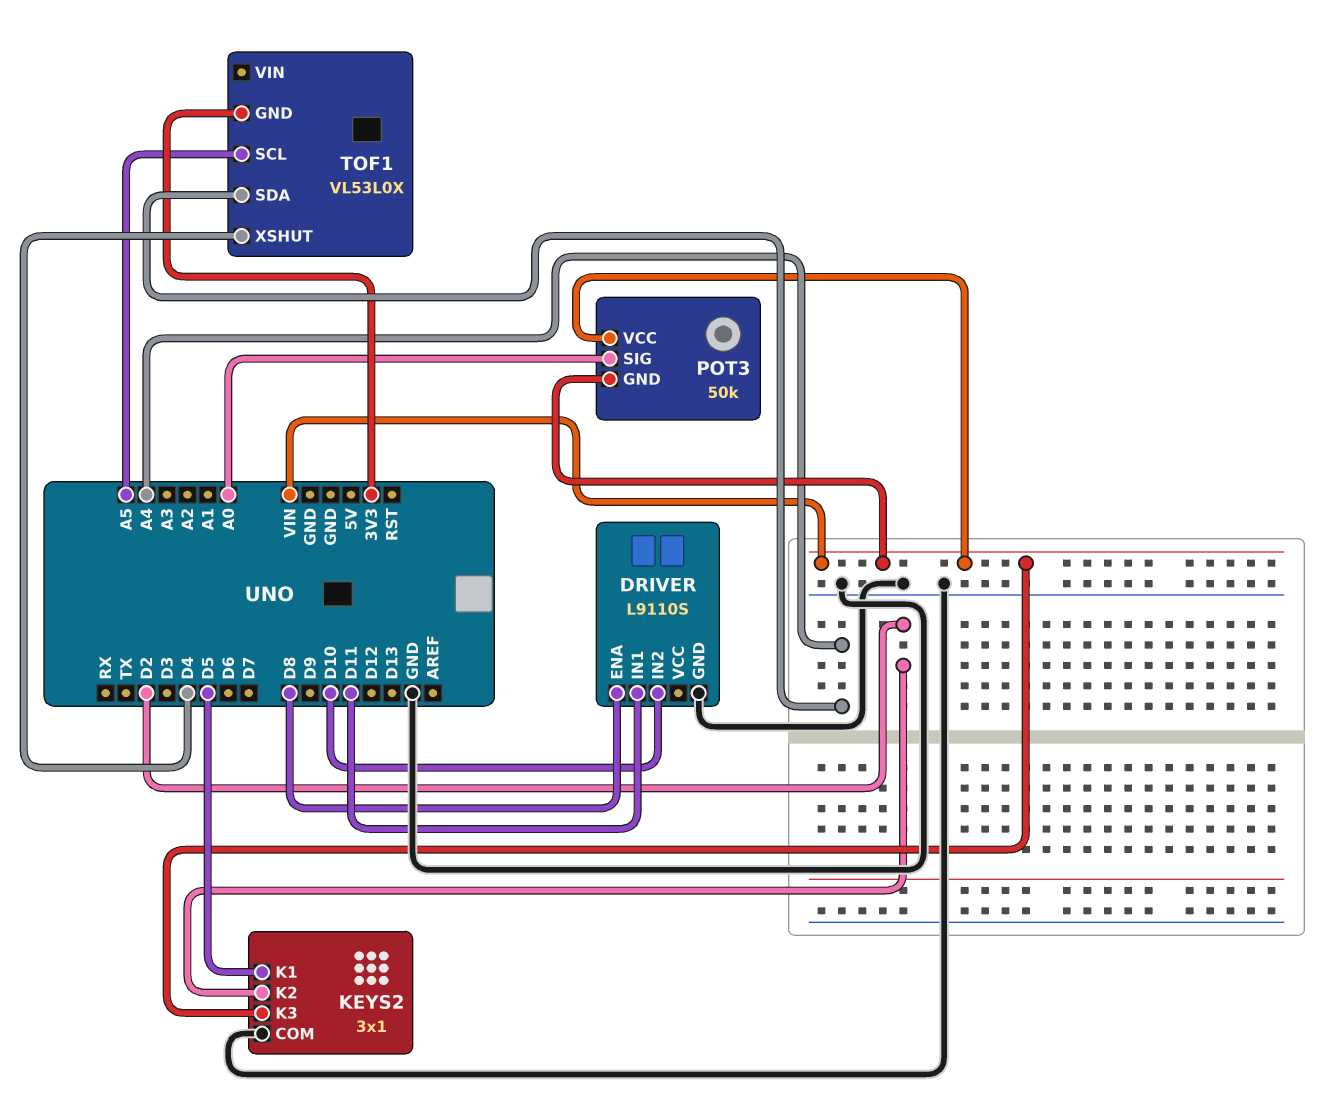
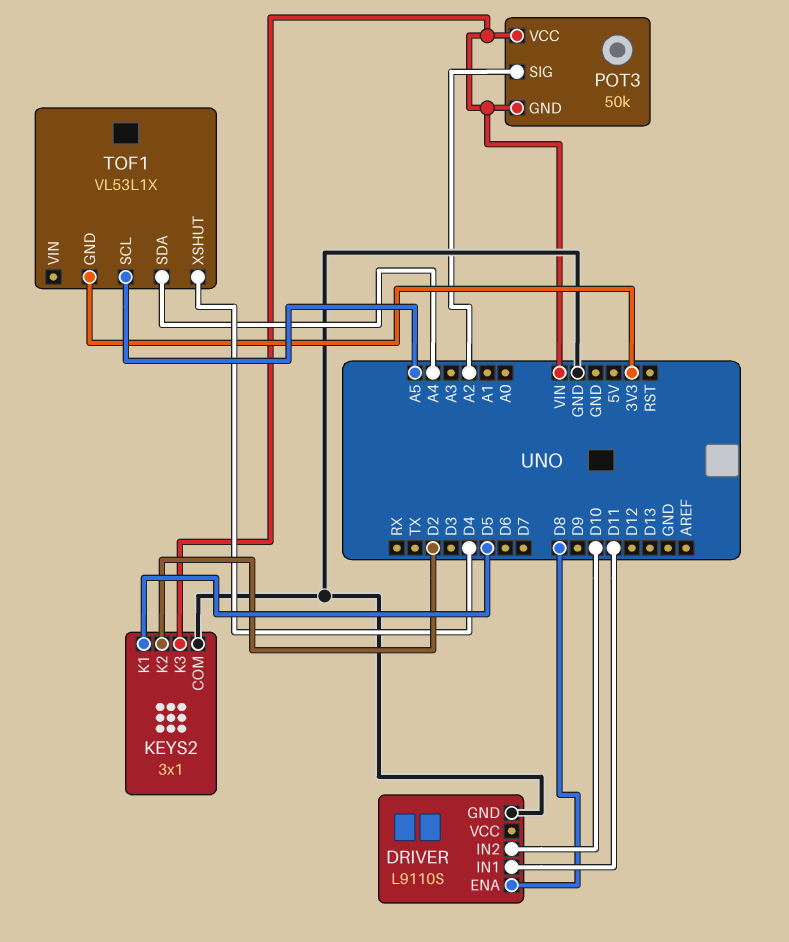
POT3 pin SIG: A0 -> A2
TOF1: VL53L0X -> VL53L1X

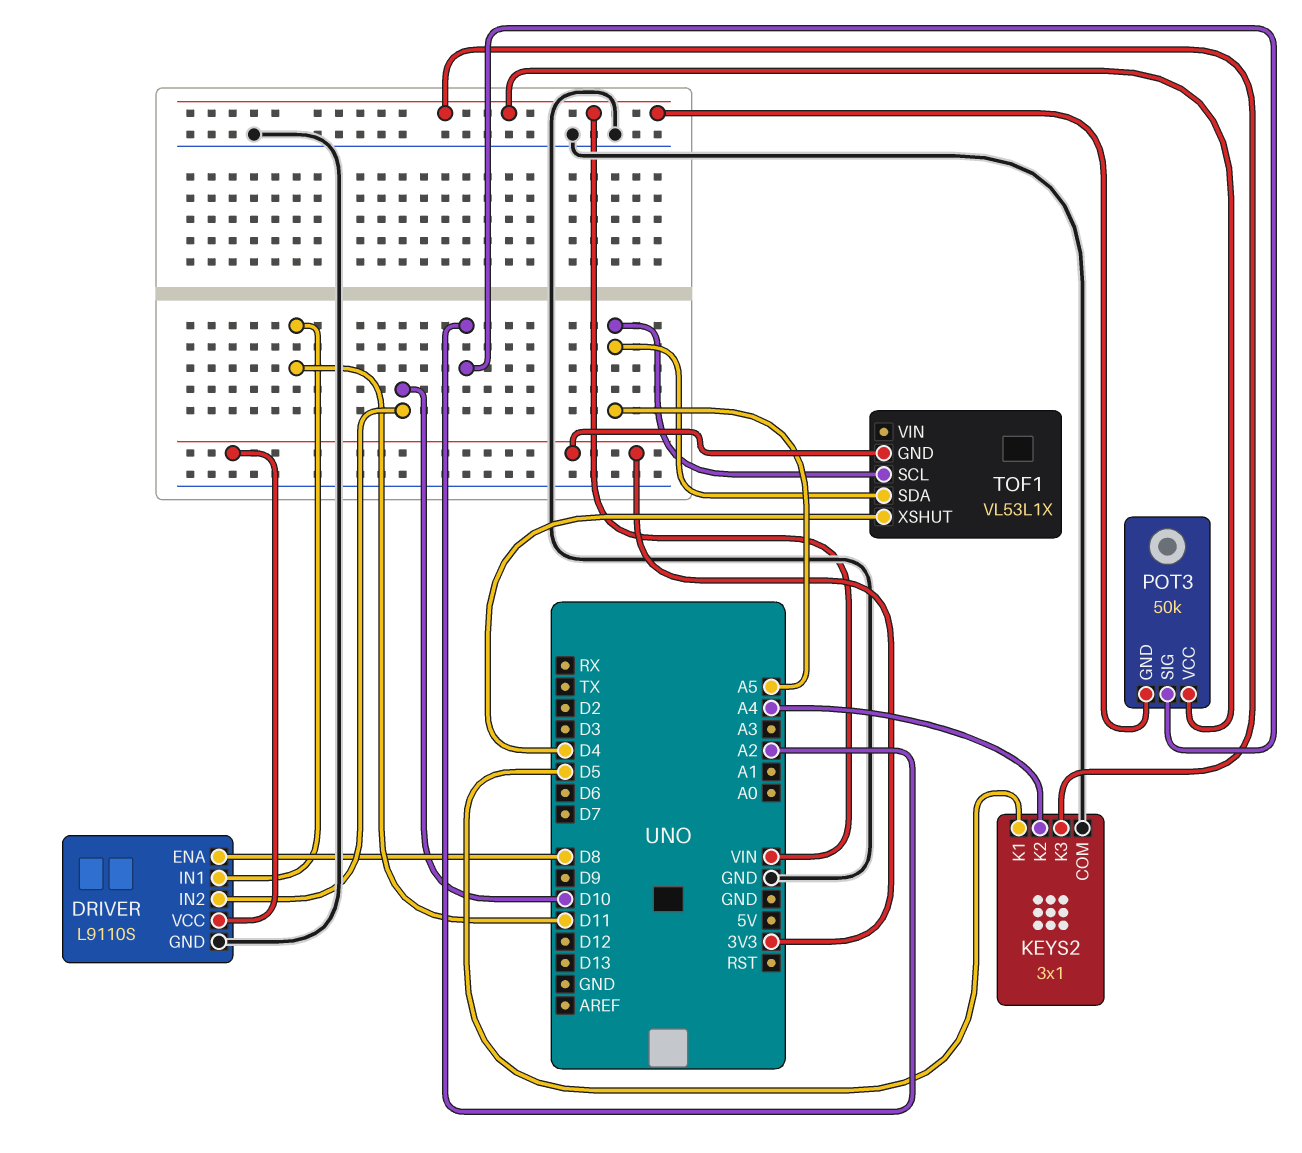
DRIVER pin VCC: none -> 3V3
KEYS2 pin K2: D2 -> A4
TOF1 pin SDA: A4 -> A5

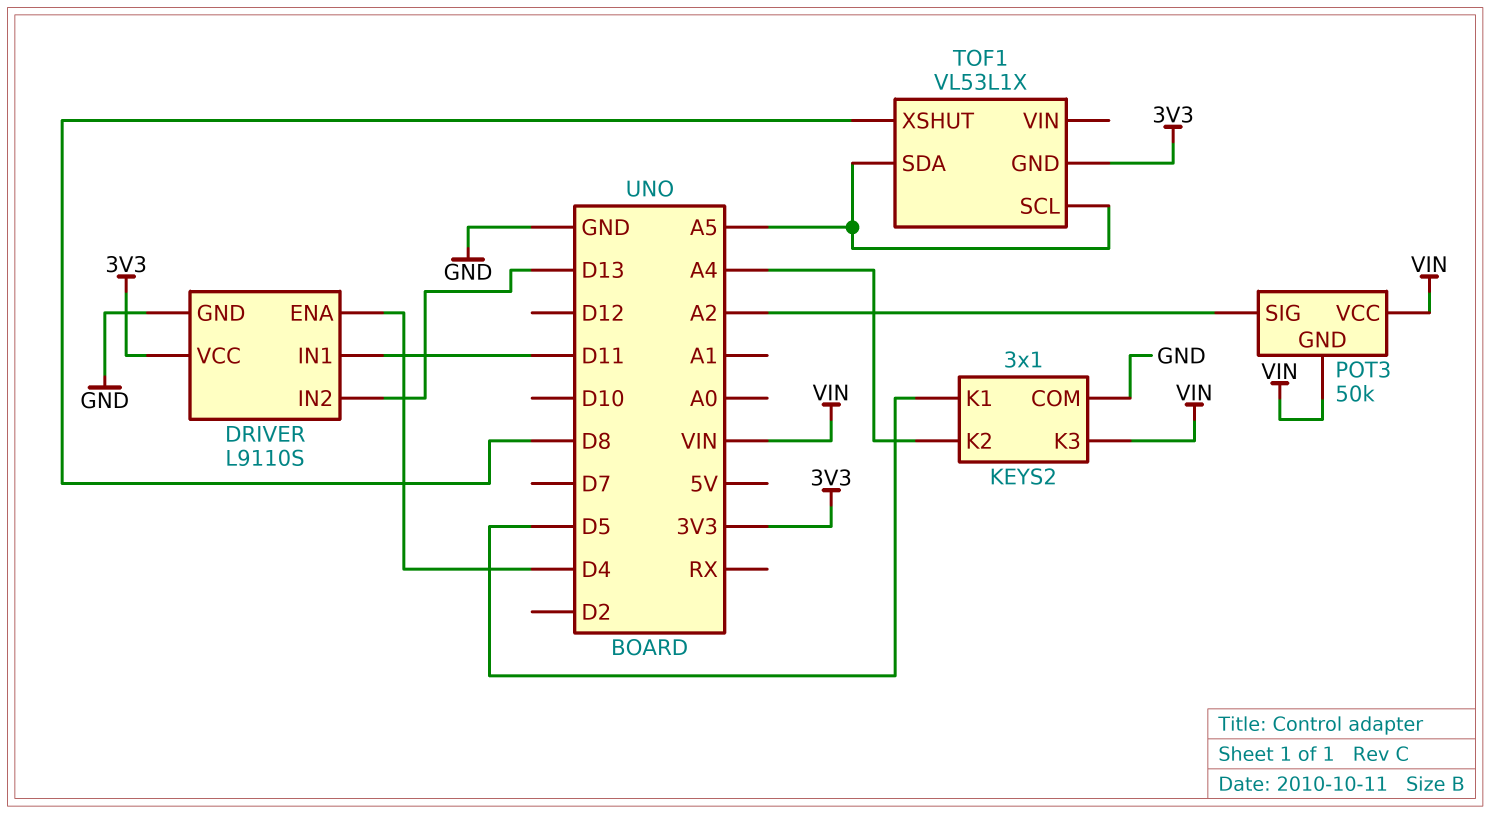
DRIVER pin ENA: D8 -> D4
DRIVER pin IN2: D10 -> D13
TOF1 pin XSHUT: D4 -> D8

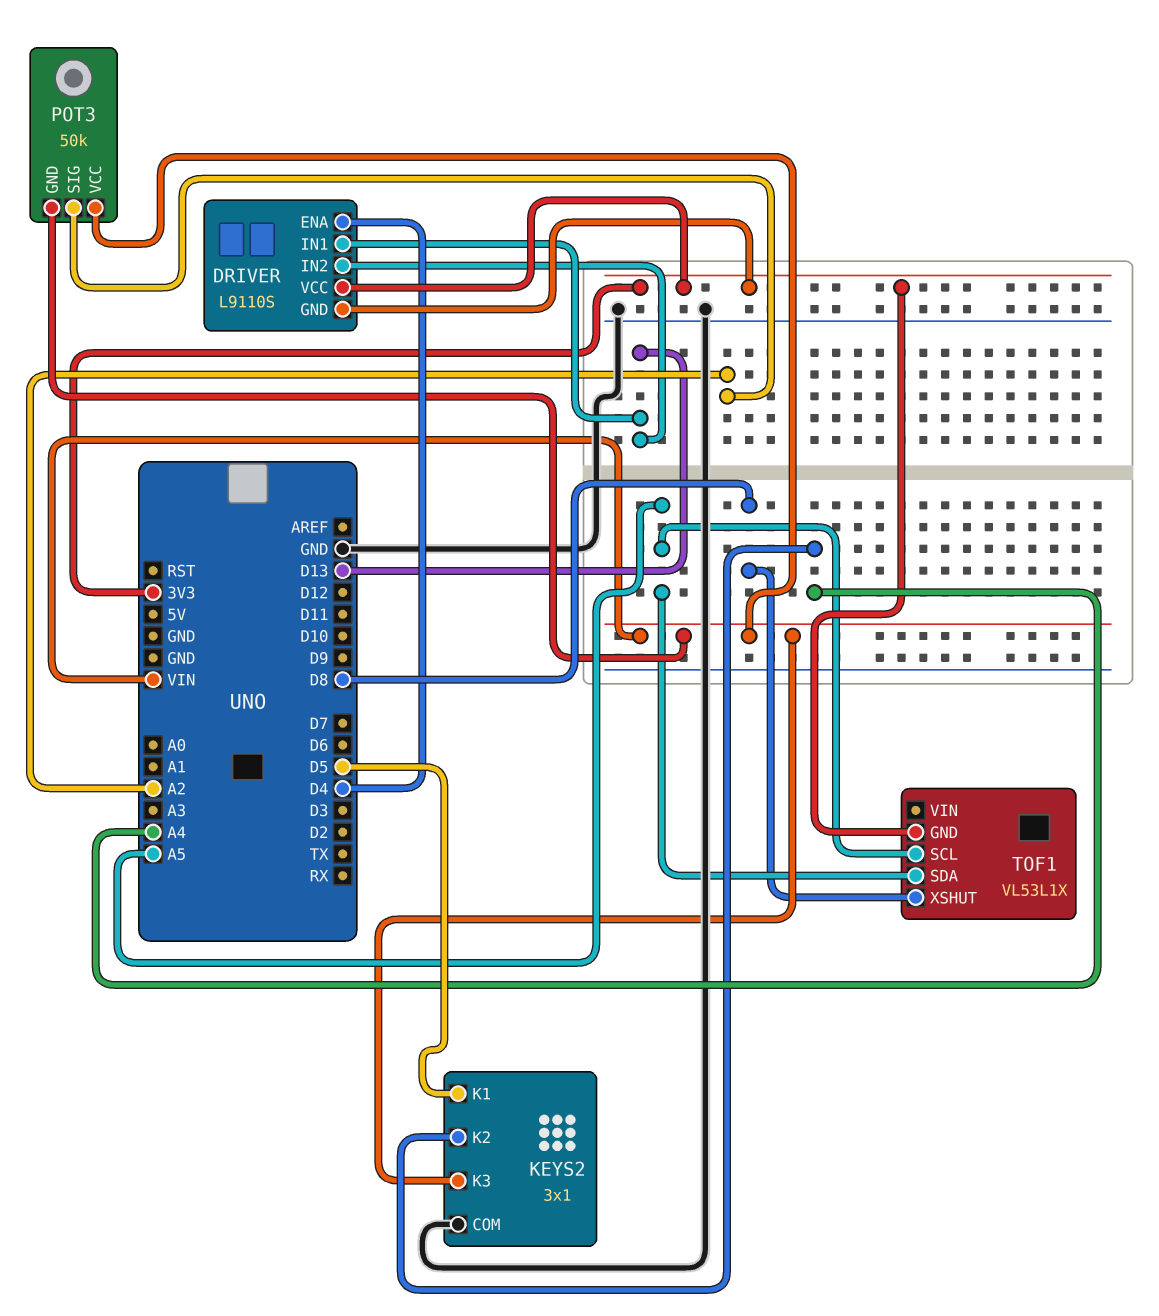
DRIVER pin GND: GND -> 3V3
DRIVER pin IN1: D11 -> D13

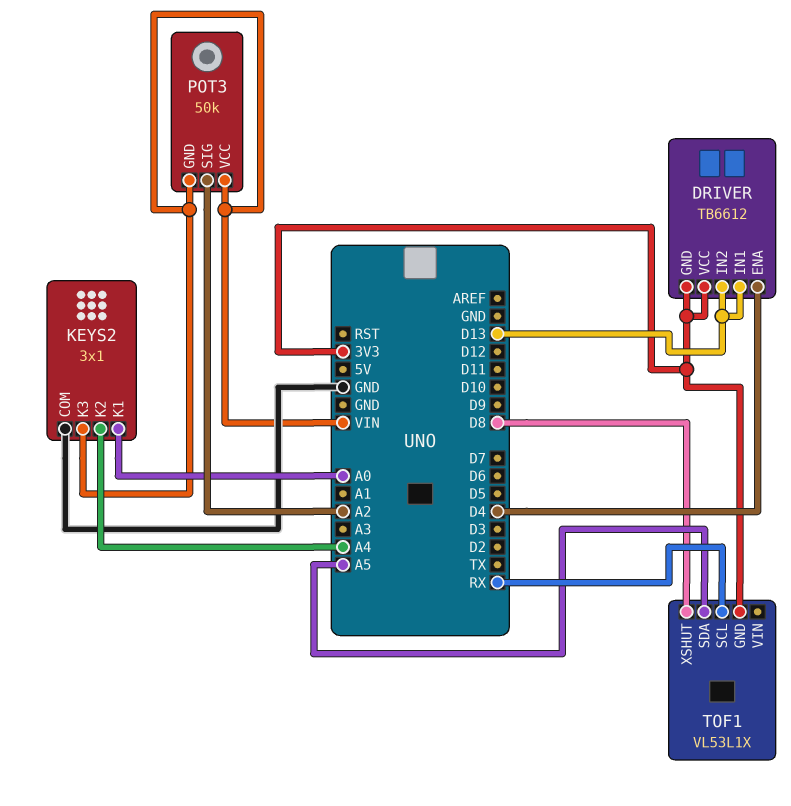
DRIVER: L9110S -> TB6612
KEYS2 pin K1: D5 -> A0
TOF1 pin SCL: A5 -> RX

